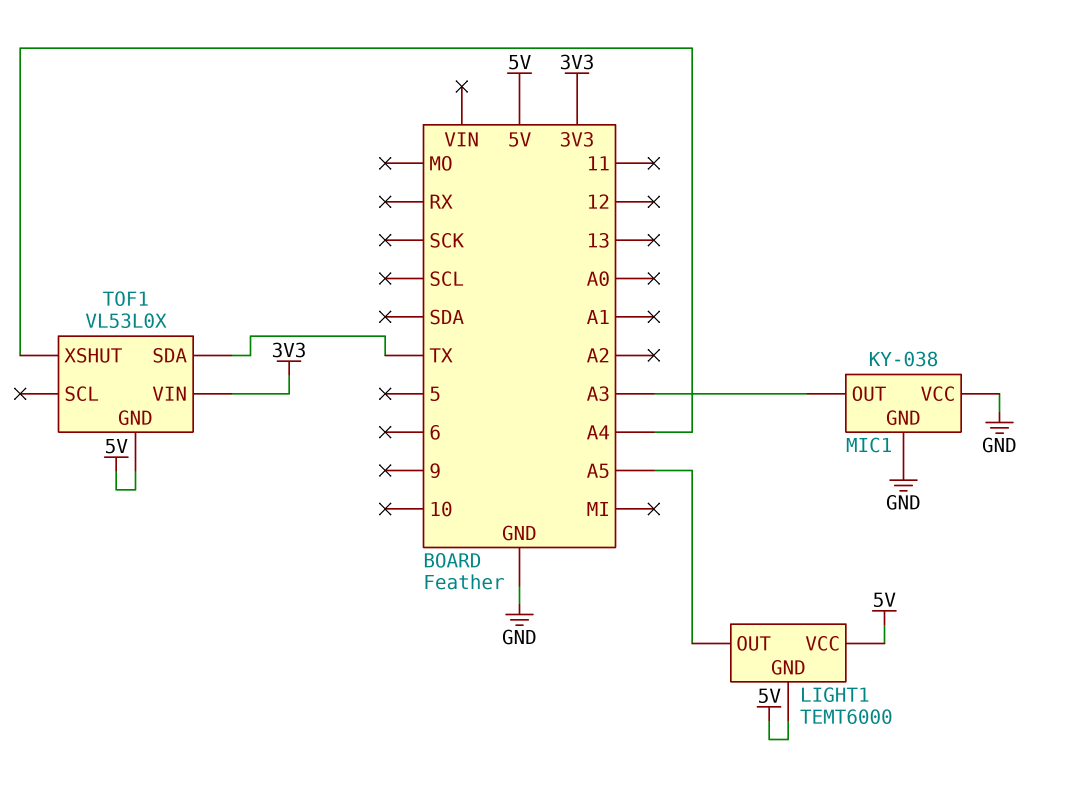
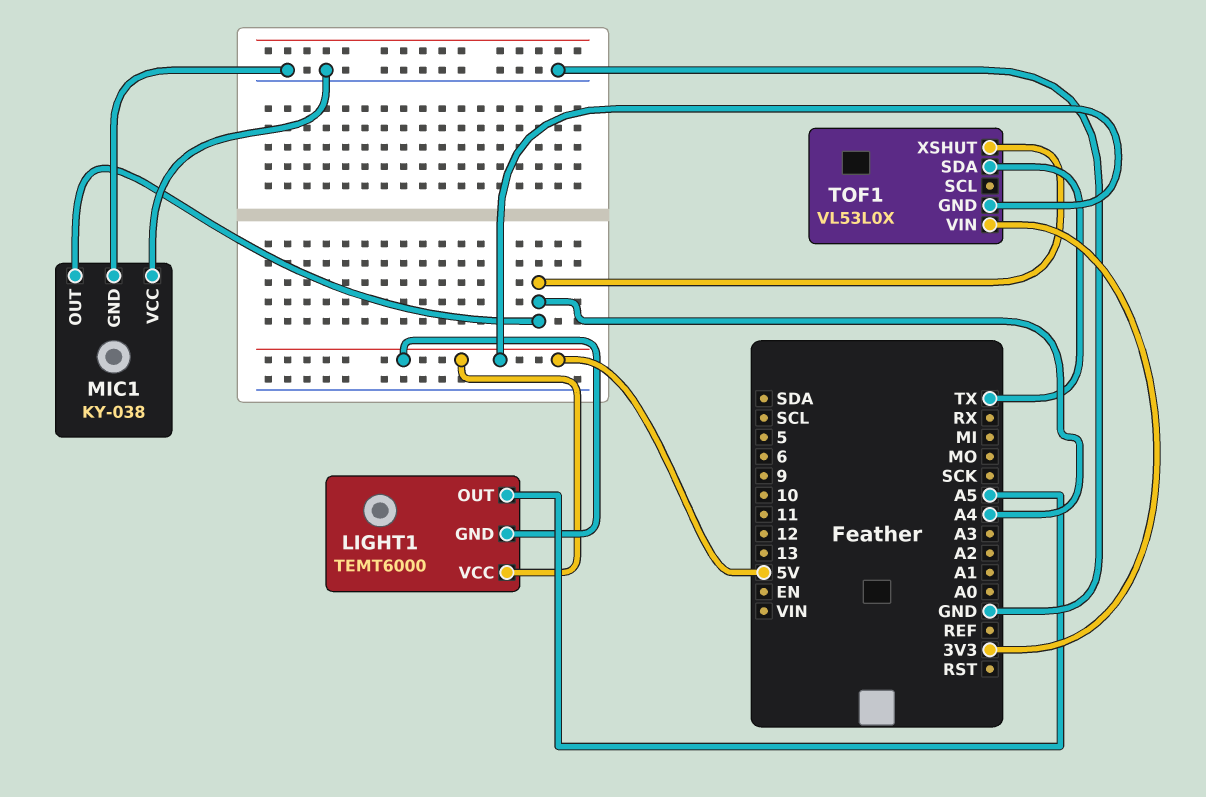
MIC1 pin OUT: A3 -> A4

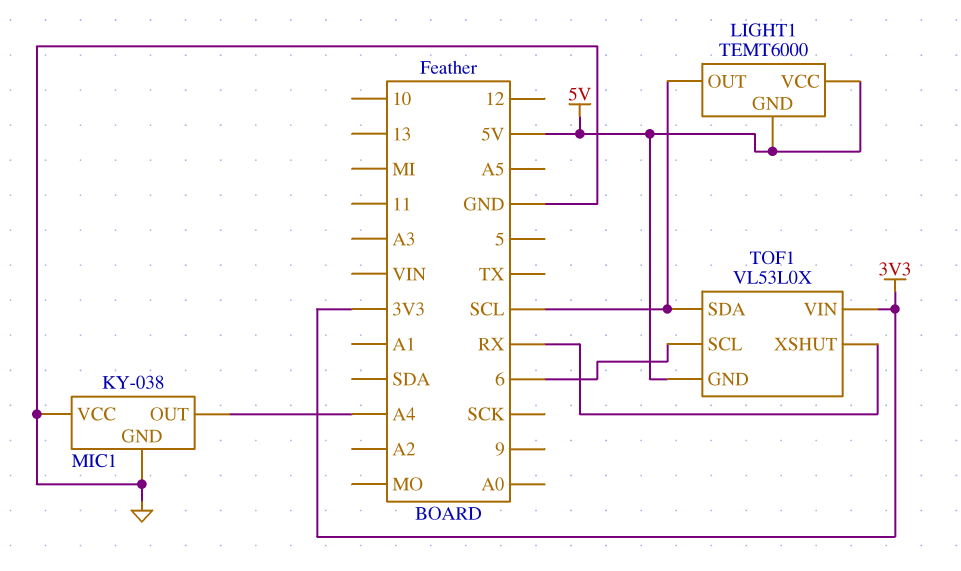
LIGHT1 pin OUT: A5 -> SCL
TOF1 pin SCL: none -> 6
TOF1 pin SDA: TX -> SCL
TOF1 pin XSHUT: A4 -> RX

